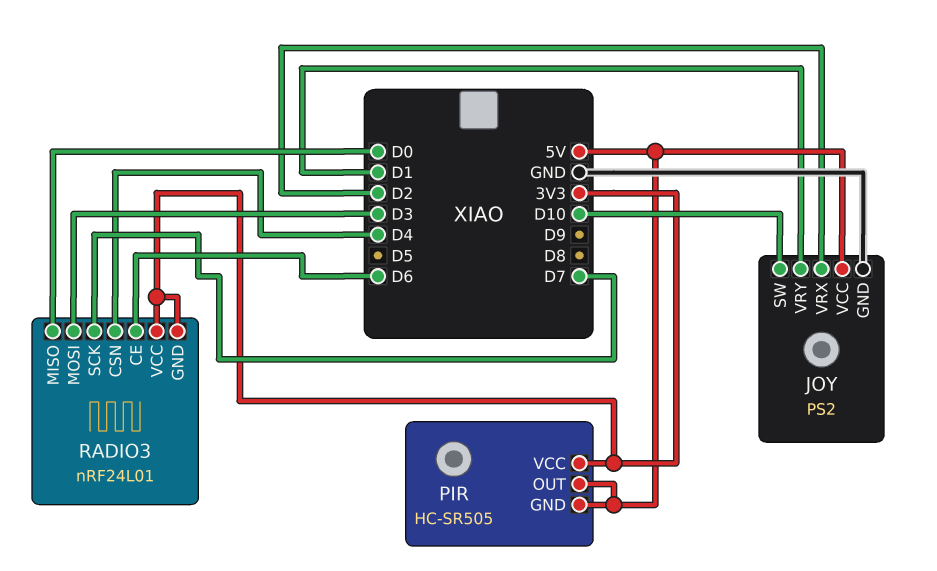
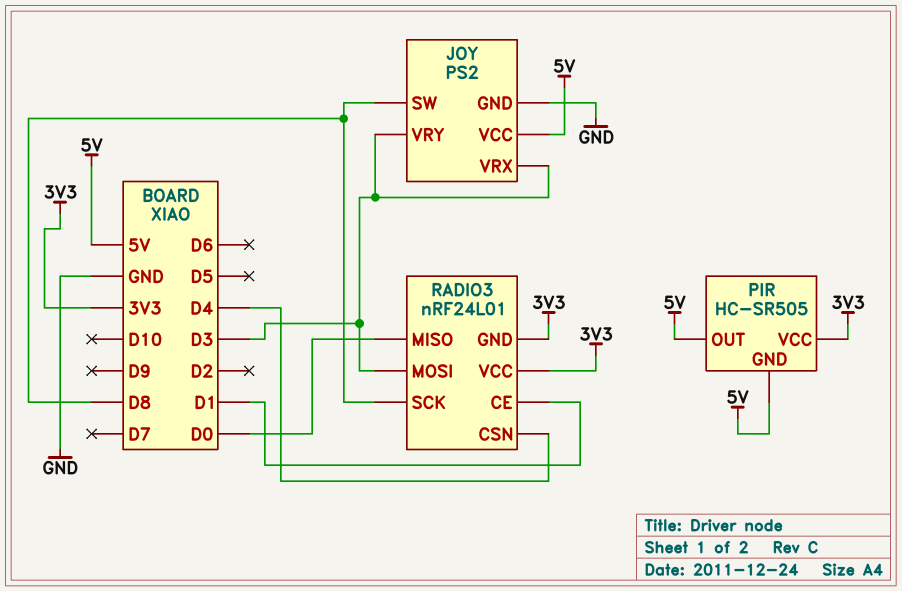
JOY pin SW: D10 -> D8
JOY pin VRX: D2 -> D3
JOY pin VRY: D1 -> D3
RADIO3 pin CE: D6 -> D1
RADIO3 pin SCK: D7 -> D8

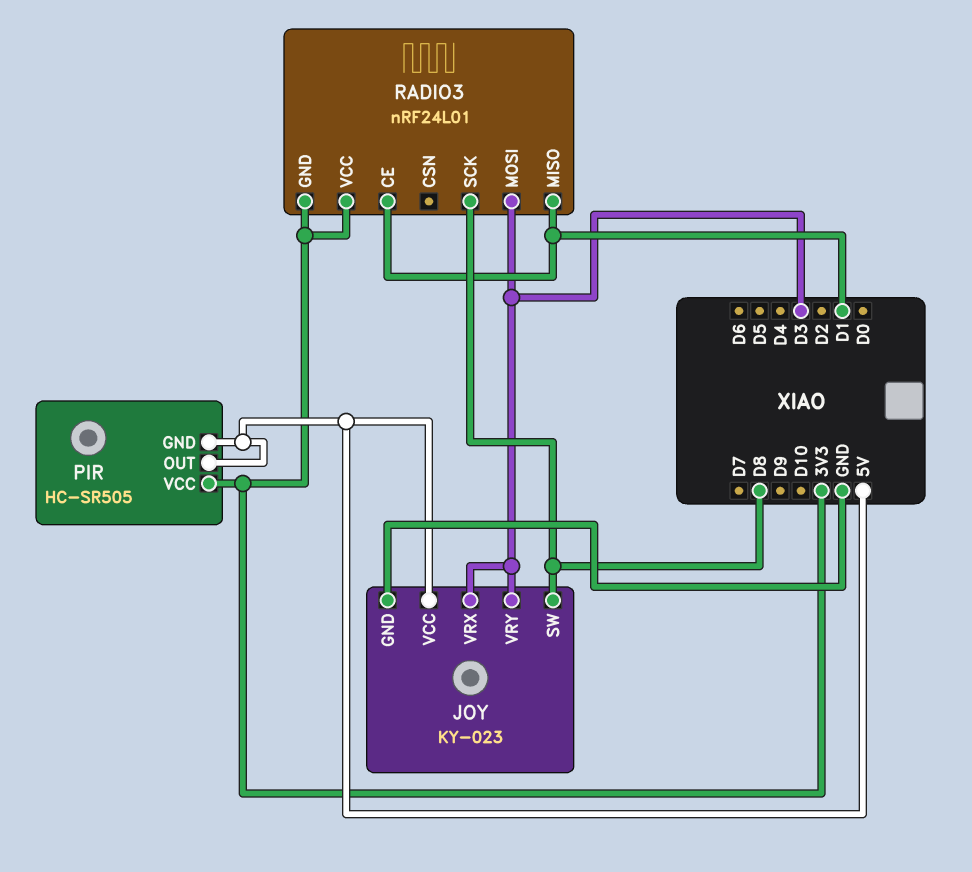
JOY: PS2 -> KY-023
RADIO3 pin CSN: D4 -> none
RADIO3 pin MISO: D0 -> D1

